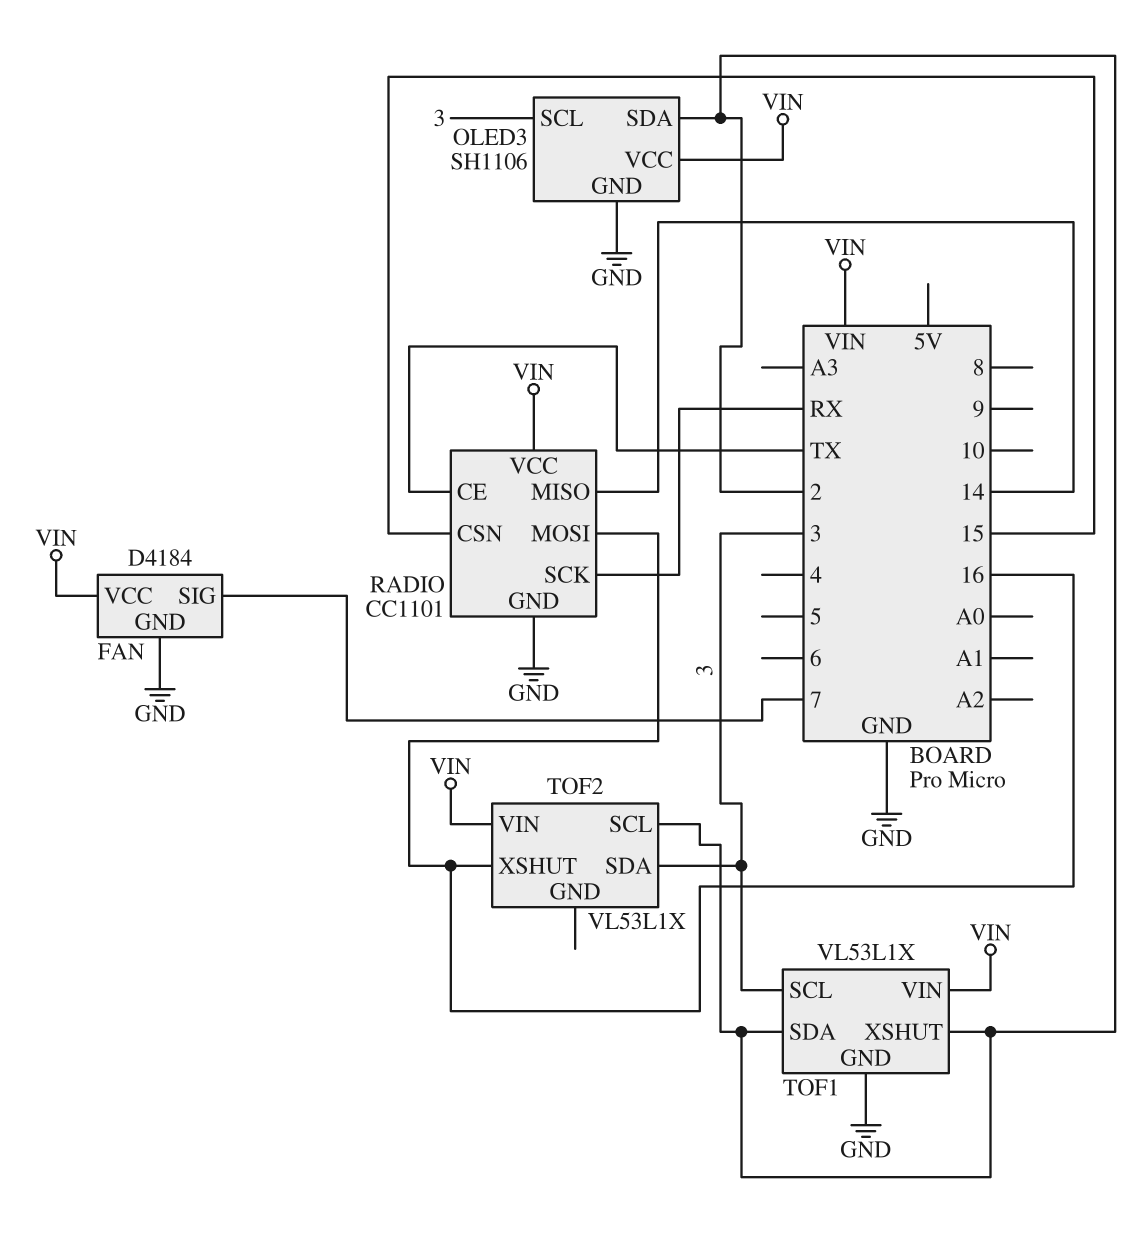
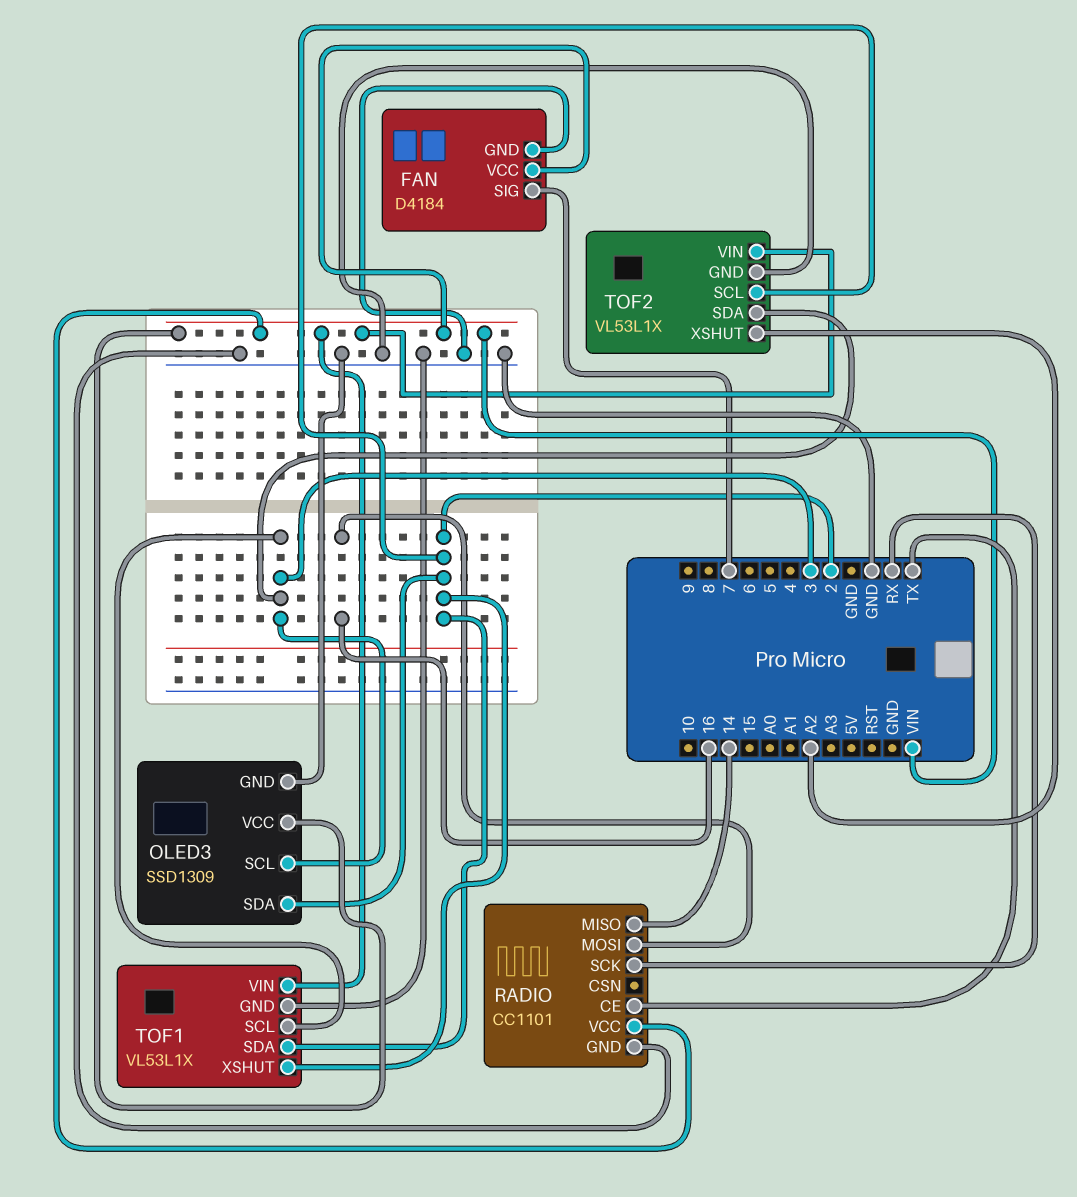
OLED3: SH1106 -> SSD1309
RADIO pin CSN: 15 -> none
TOF2 pin GND: none -> GND
TOF2 pin XSHUT: 16 -> A2

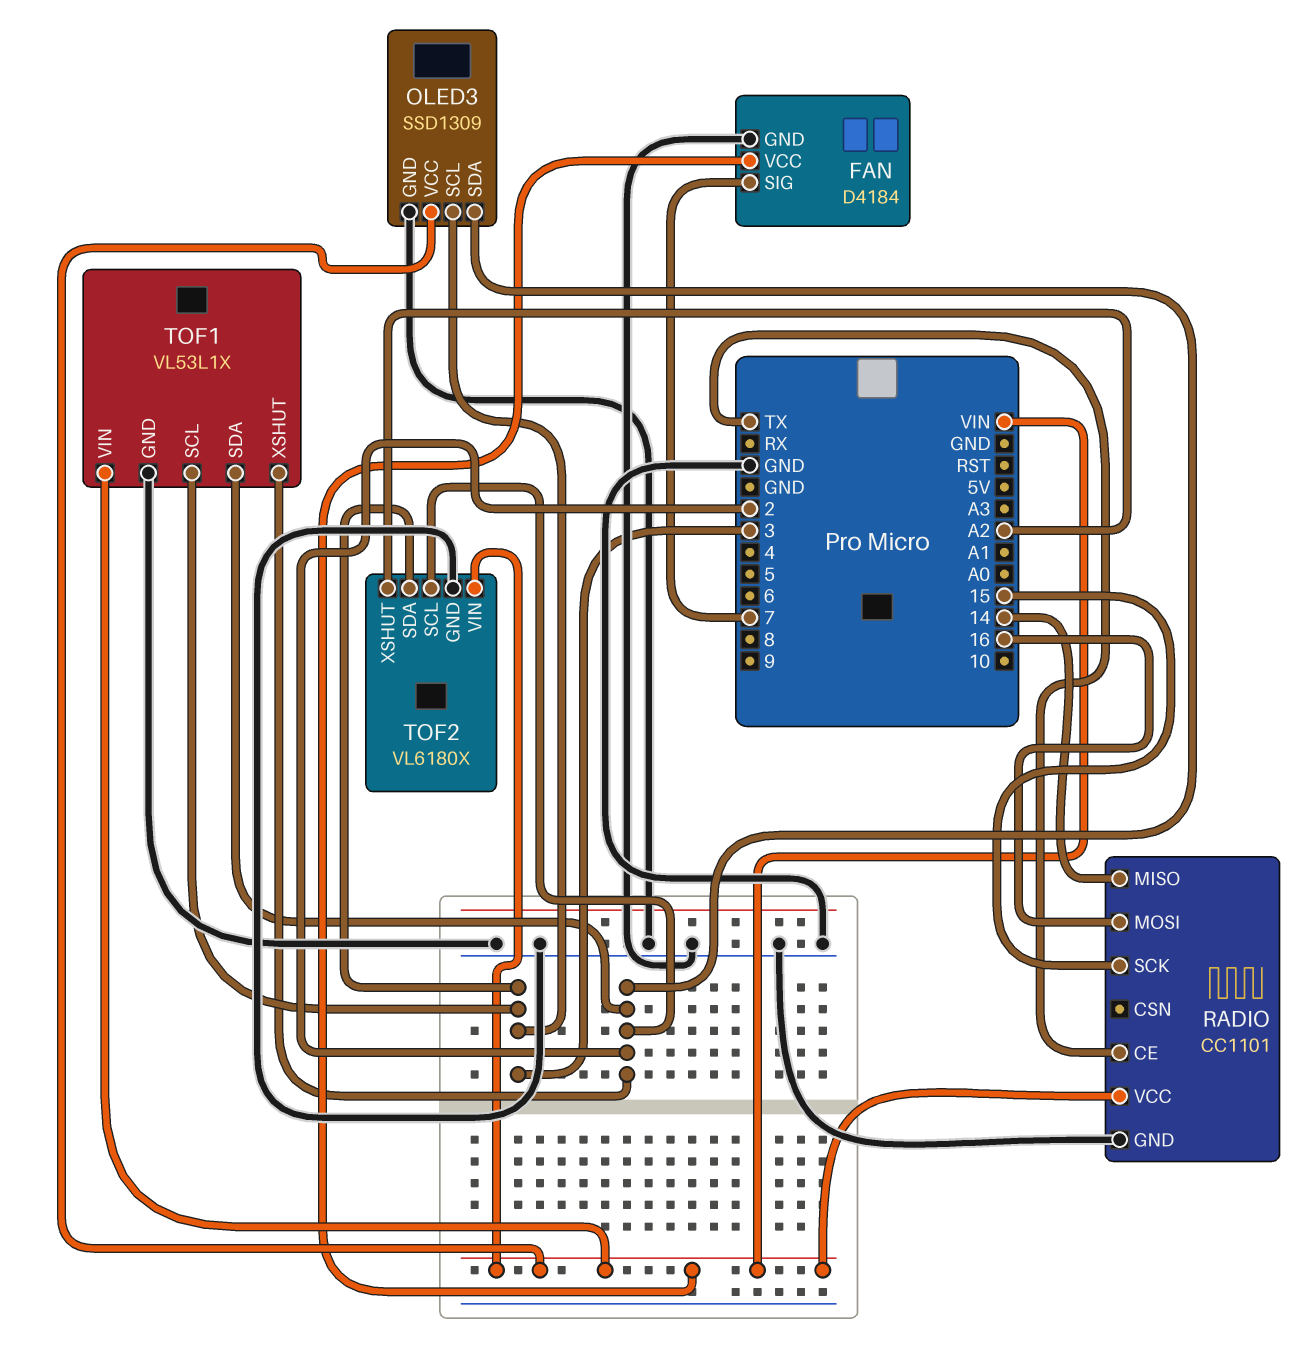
RADIO pin SCK: RX -> 15
TOF2: VL53L1X -> VL6180X

